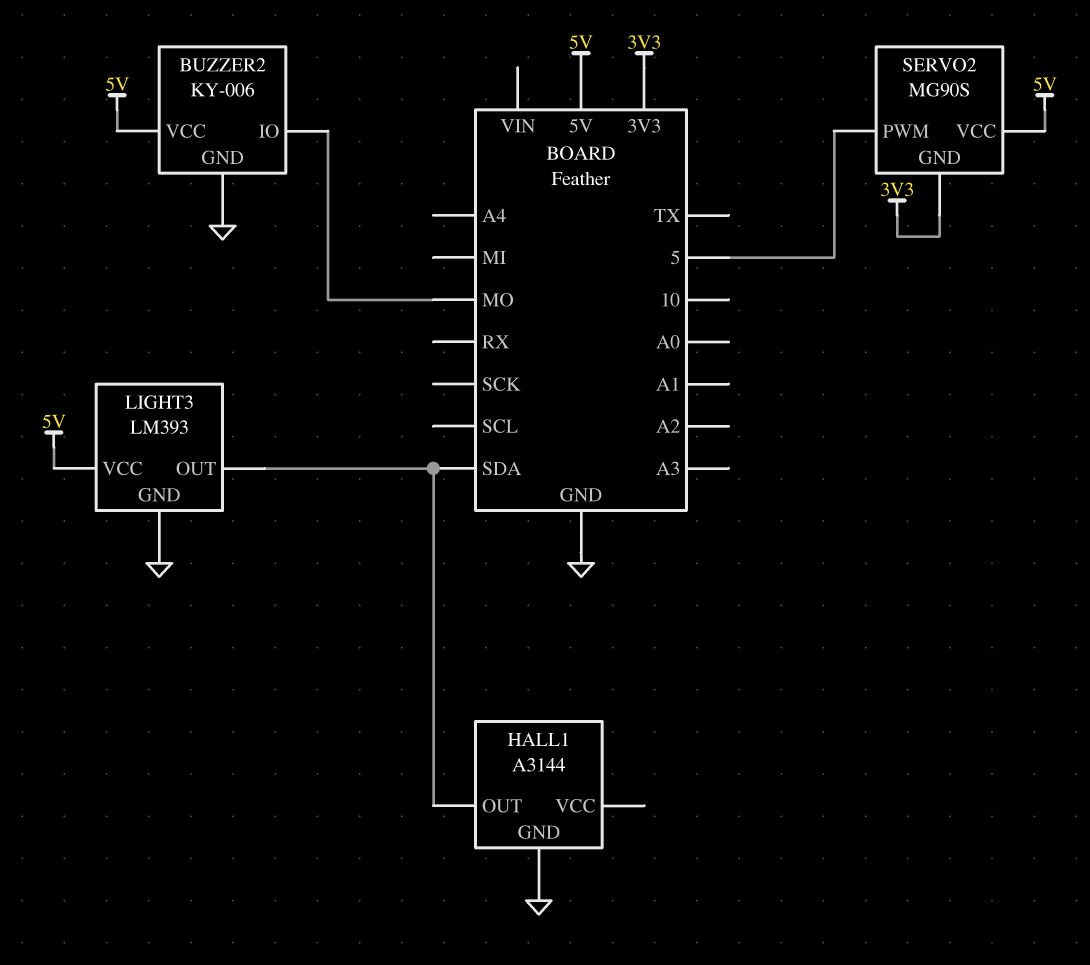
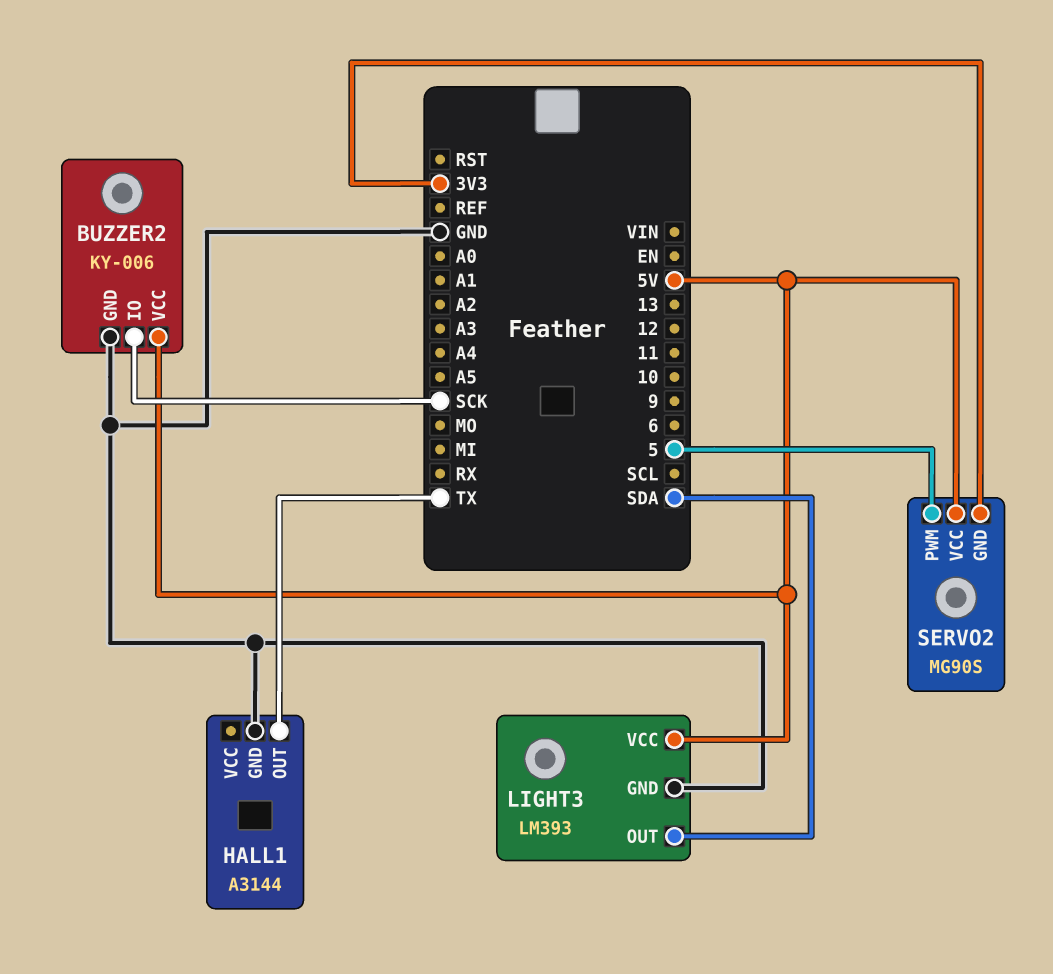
BUZZER2 pin IO: MO -> SCK
HALL1 pin OUT: SDA -> TX

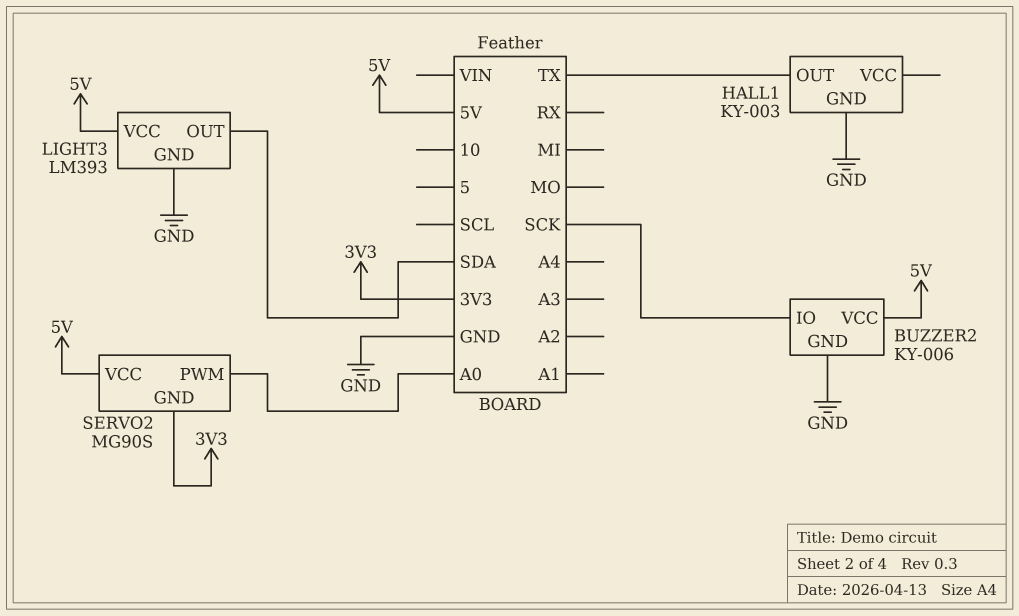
HALL1: A3144 -> KY-003
SERVO2 pin PWM: 5 -> A0

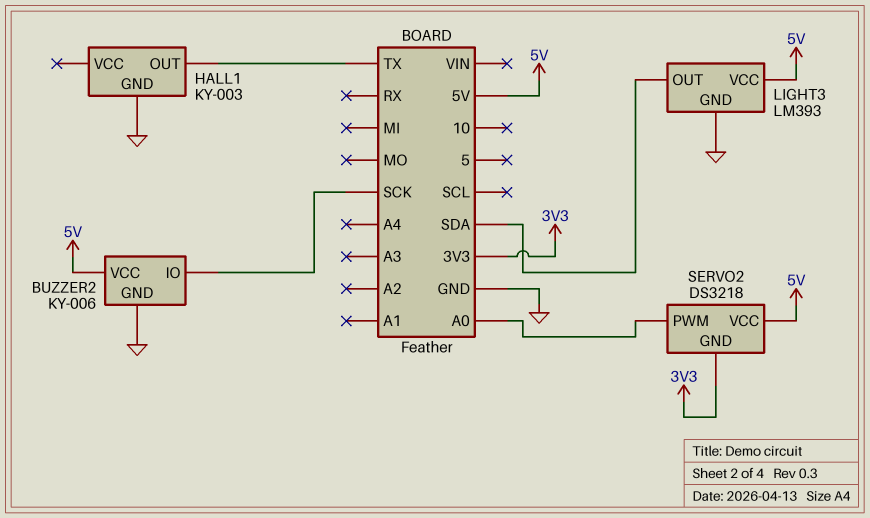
SERVO2: MG90S -> DS3218

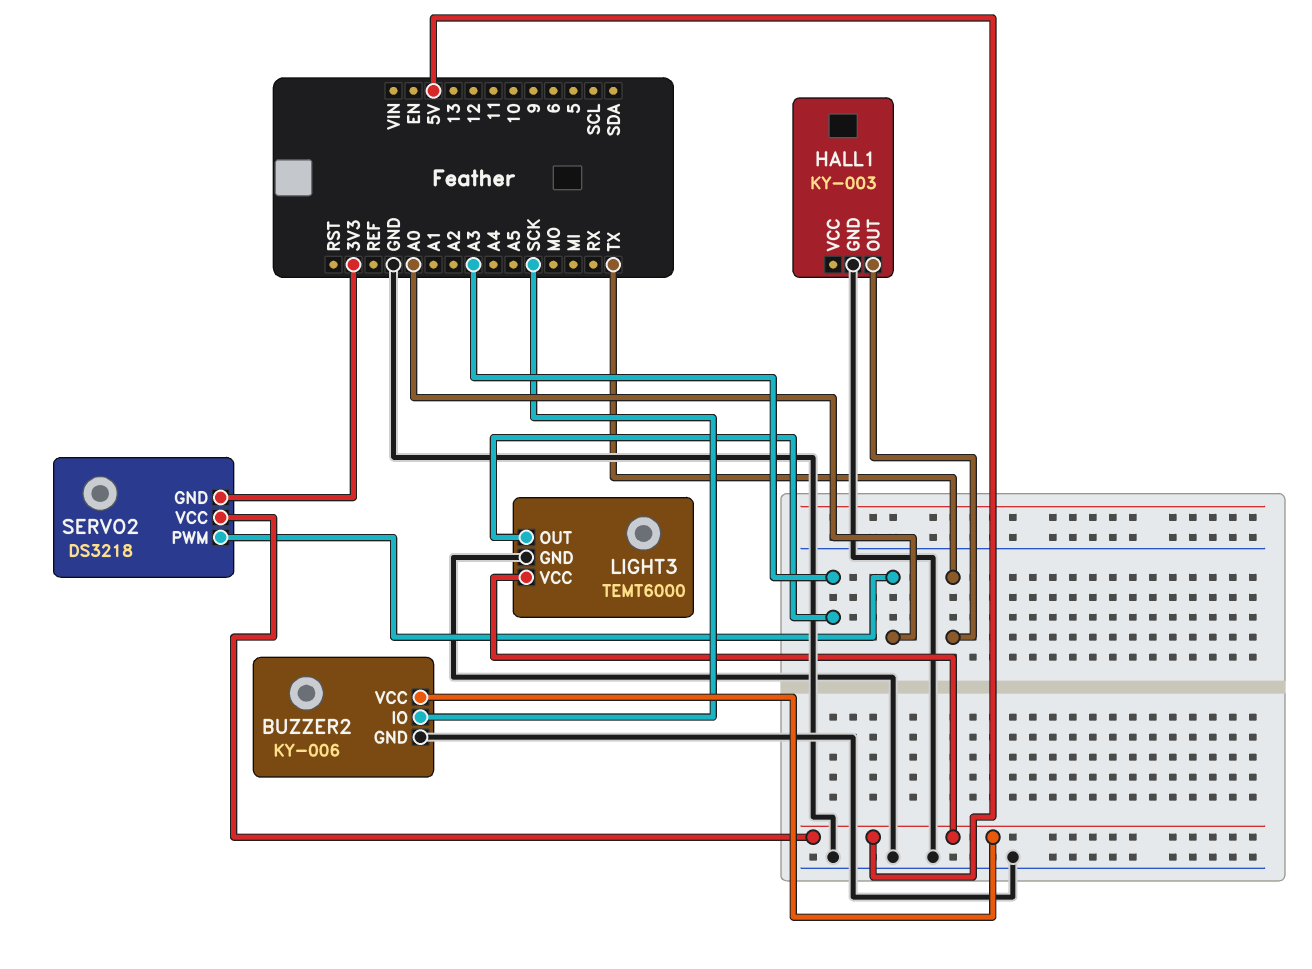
LIGHT3: LM393 -> TEMT6000
LIGHT3 pin OUT: SDA -> A3

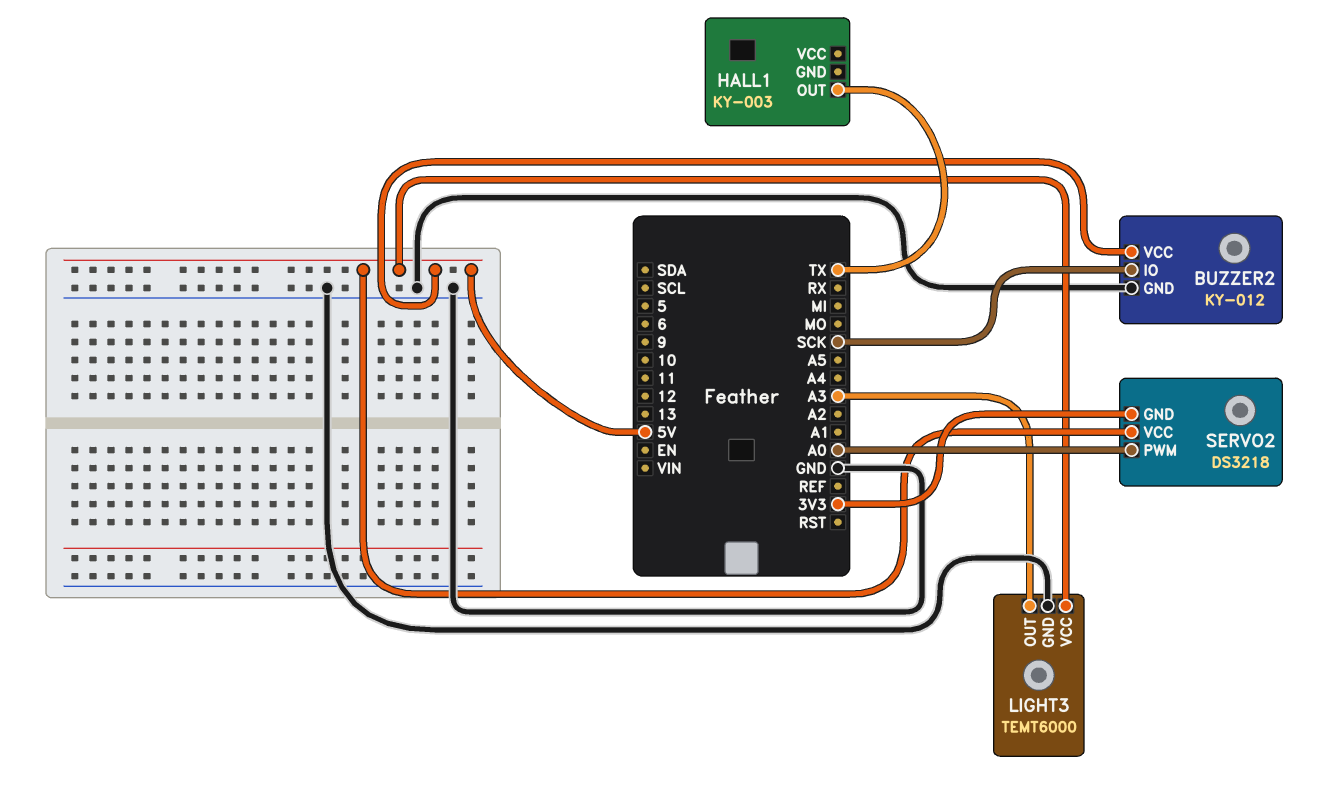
BUZZER2: KY-006 -> KY-012
HALL1 pin GND: GND -> none

